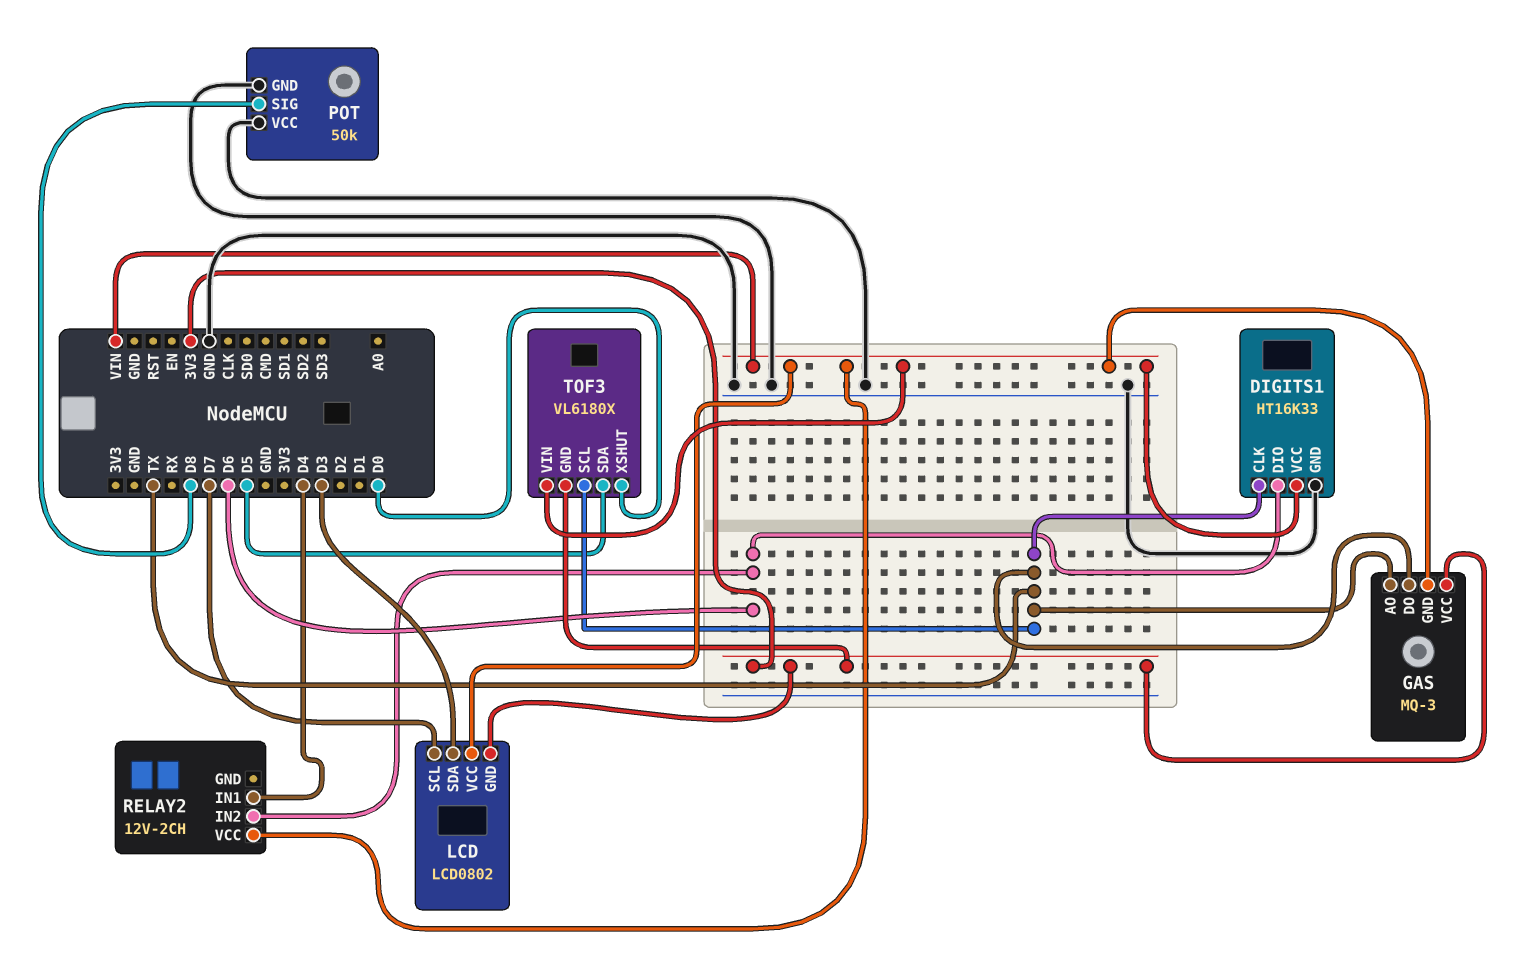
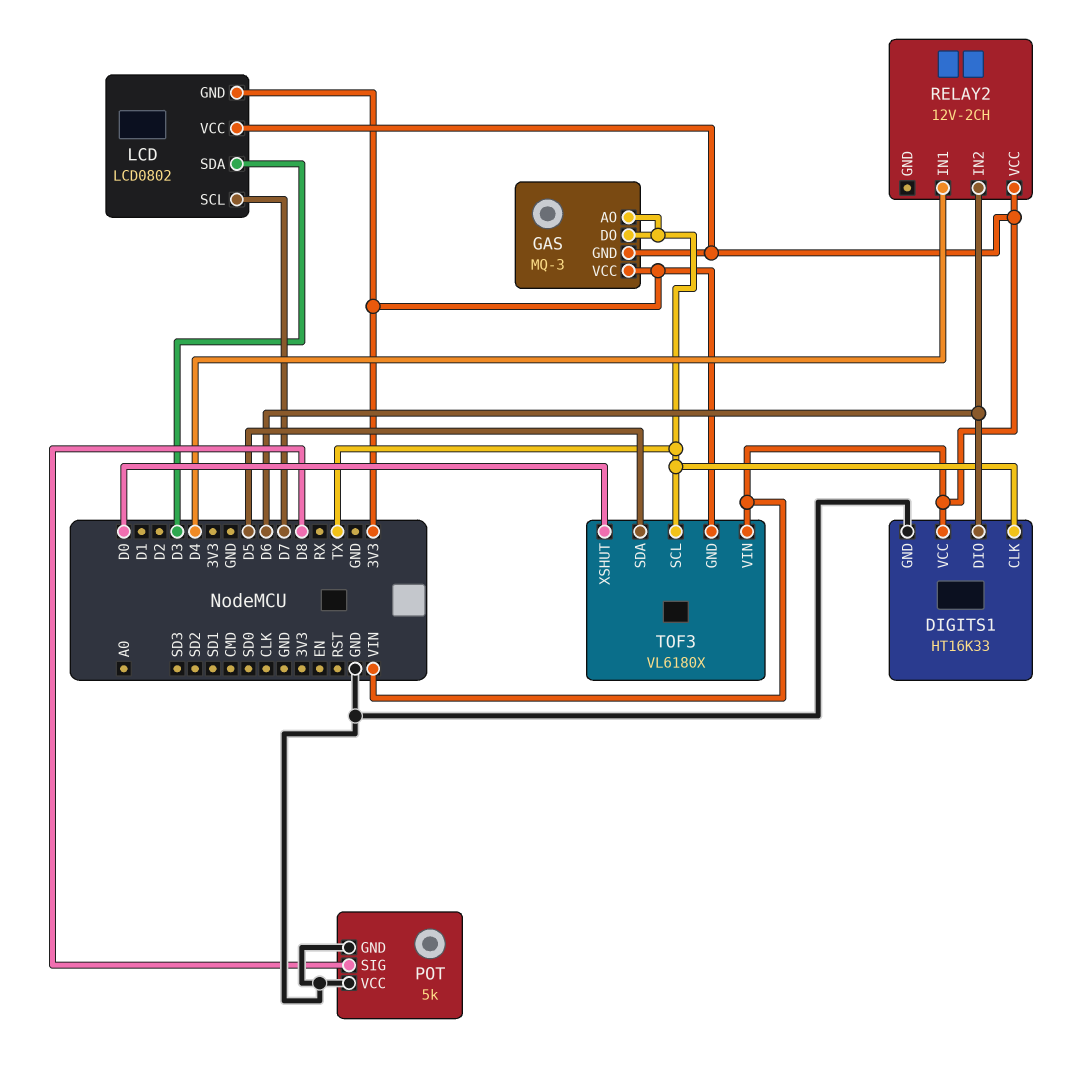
POT: 50k -> 5k

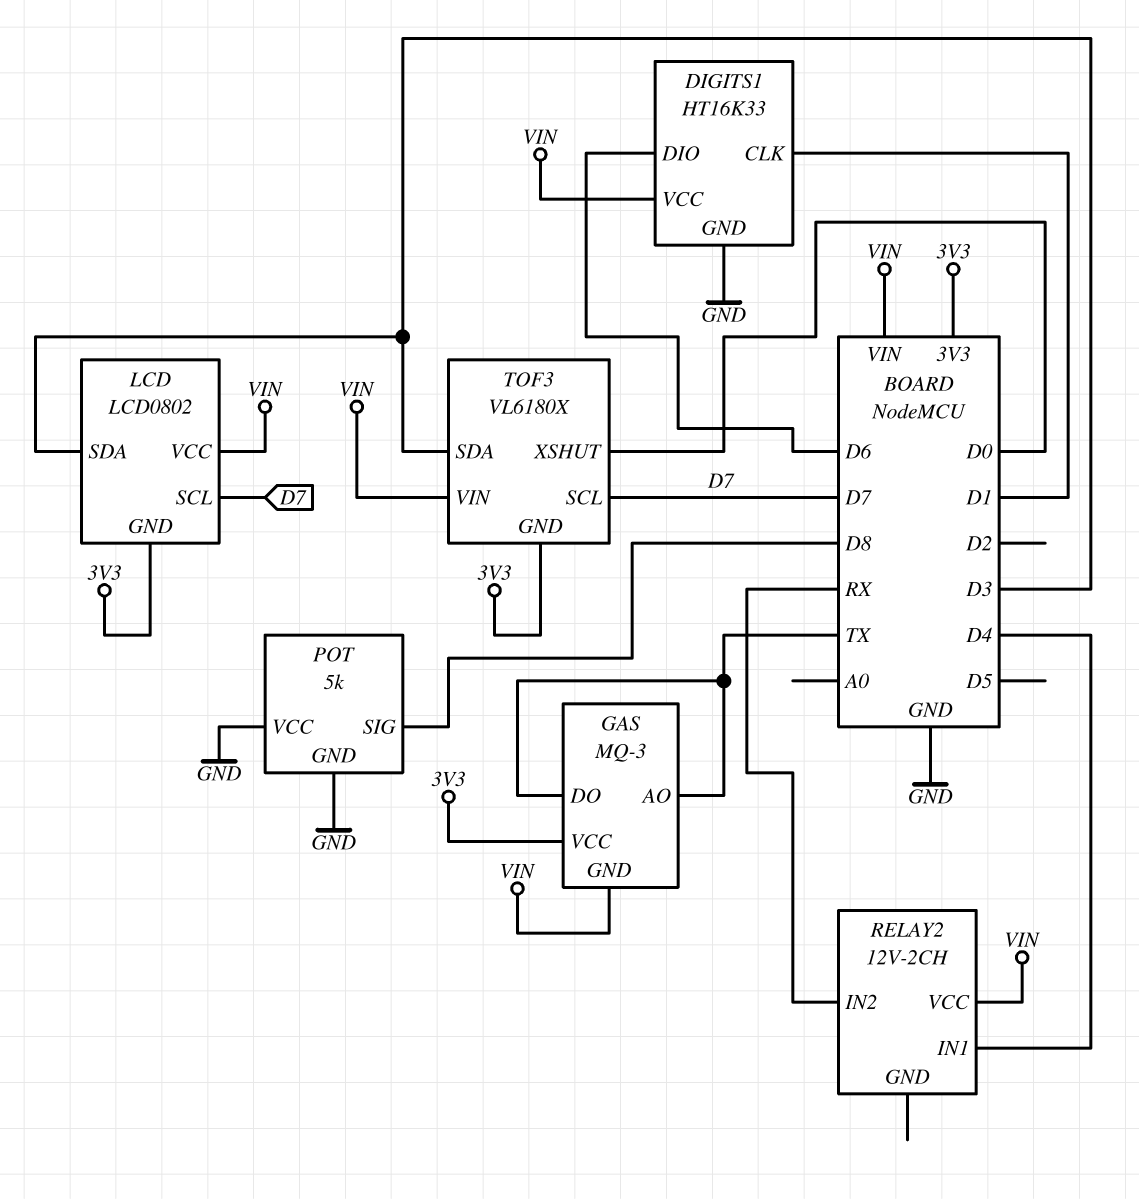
DIGITS1 pin CLK: TX -> D1
RELAY2 pin IN2: D6 -> RX
TOF3 pin SCL: TX -> D7
TOF3 pin SDA: D5 -> D3

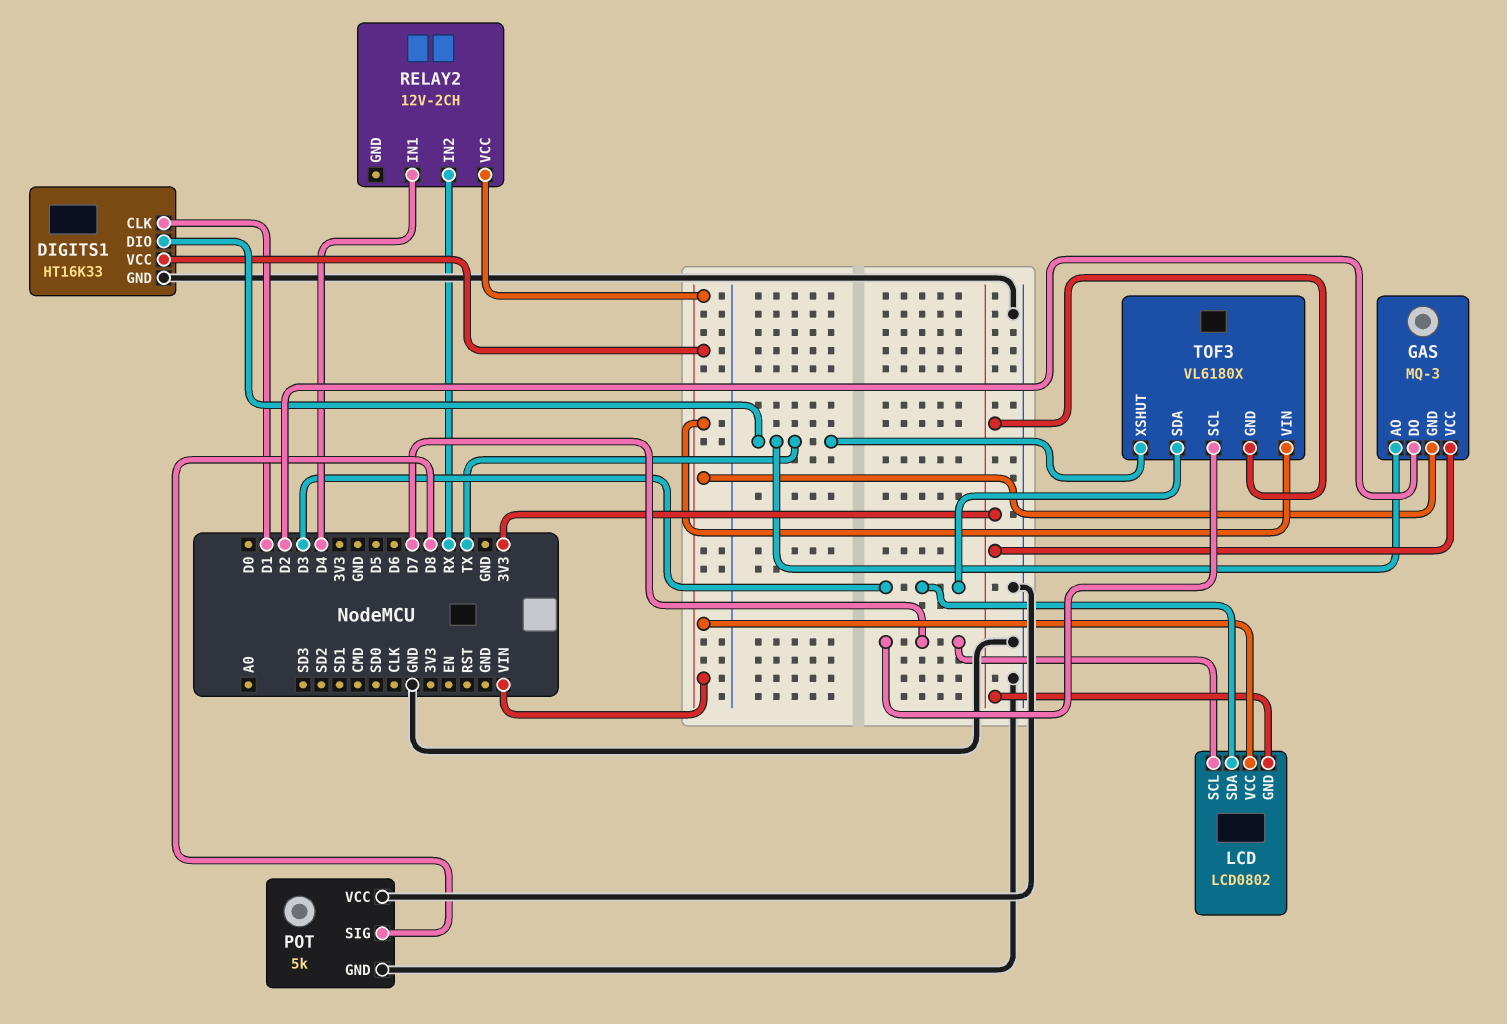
DIGITS1 pin DIO: D6 -> TX
GAS pin DO: TX -> D2
TOF3 pin XSHUT: D0 -> TX

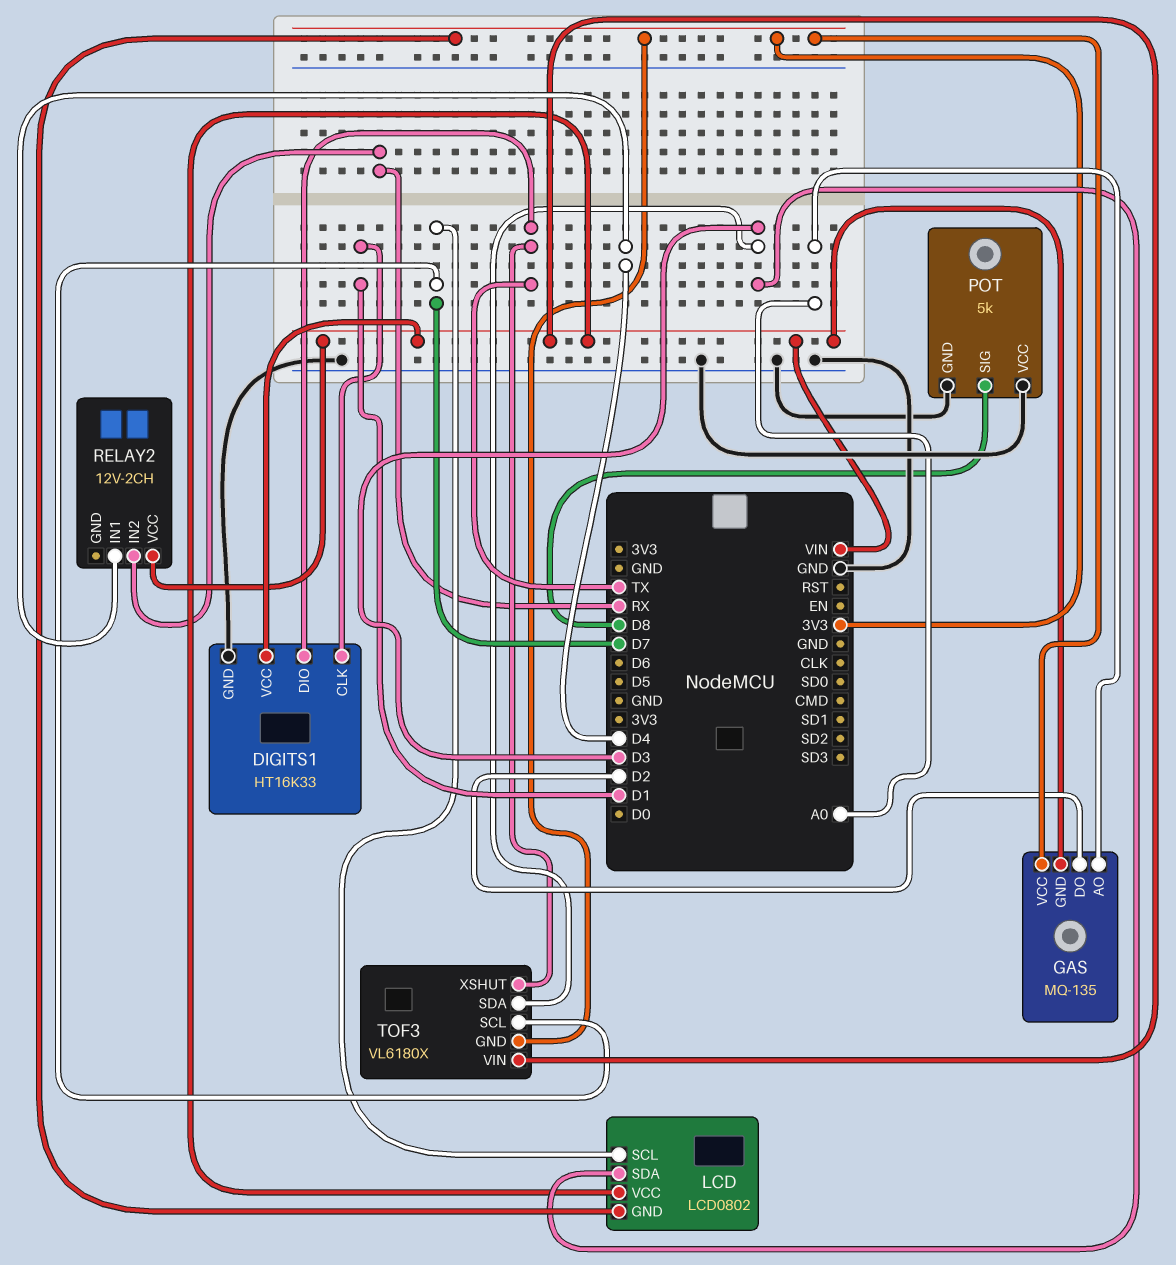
GAS: MQ-3 -> MQ-135
GAS pin AO: TX -> A0

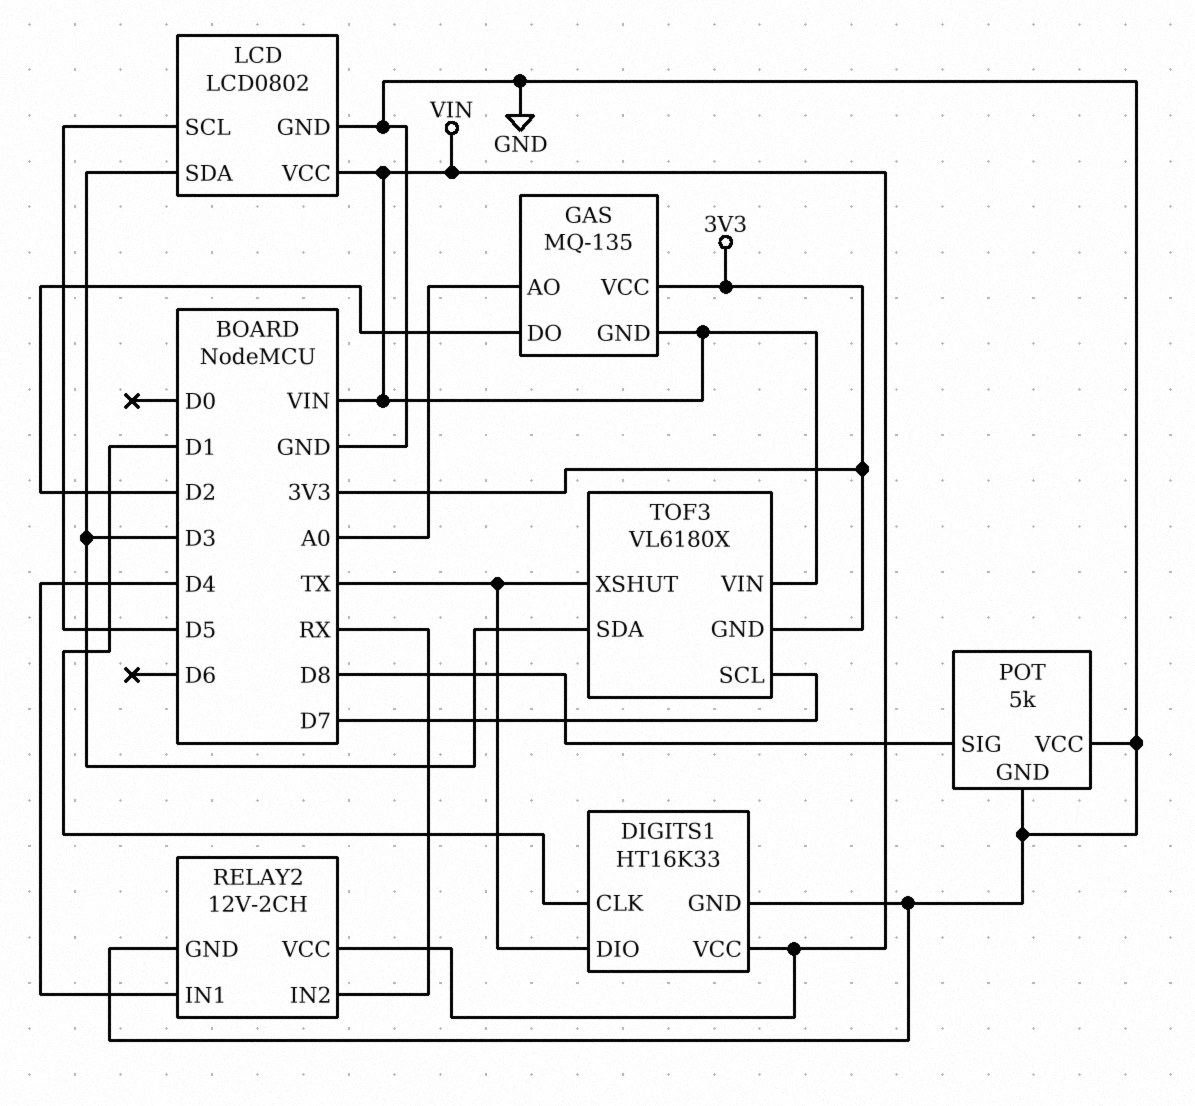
LCD pin GND: 3V3 -> GND
LCD pin SCL: D7 -> D5
RELAY2 pin GND: none -> GND

